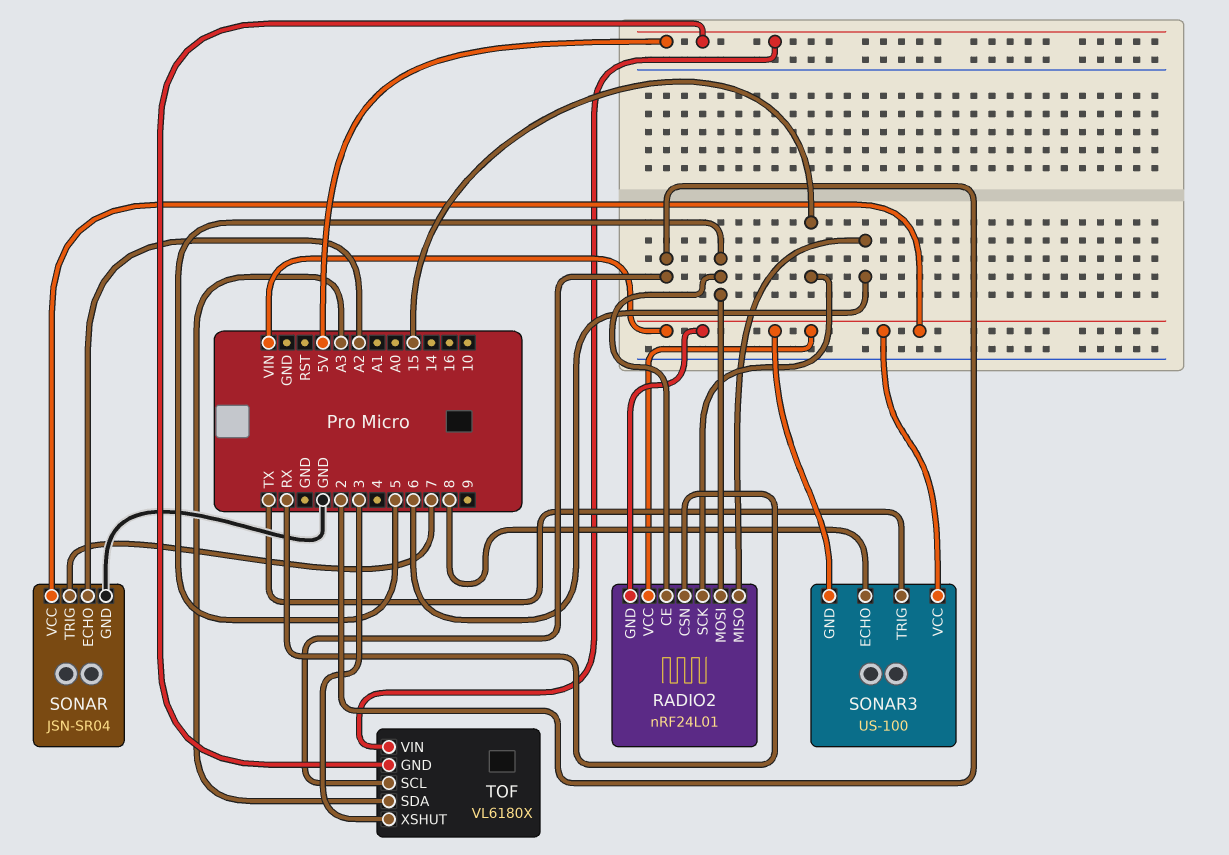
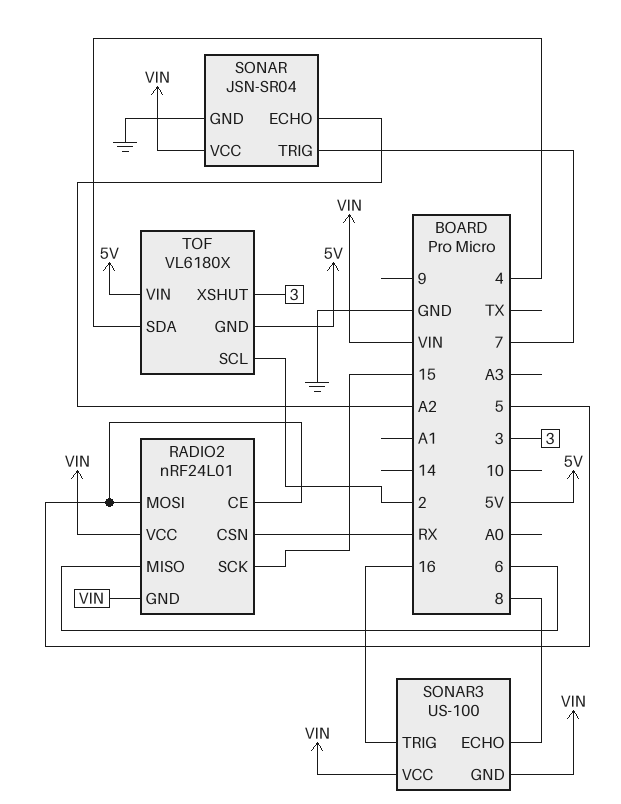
SONAR3 pin TRIG: TX -> 16
TOF pin SDA: A3 -> 4

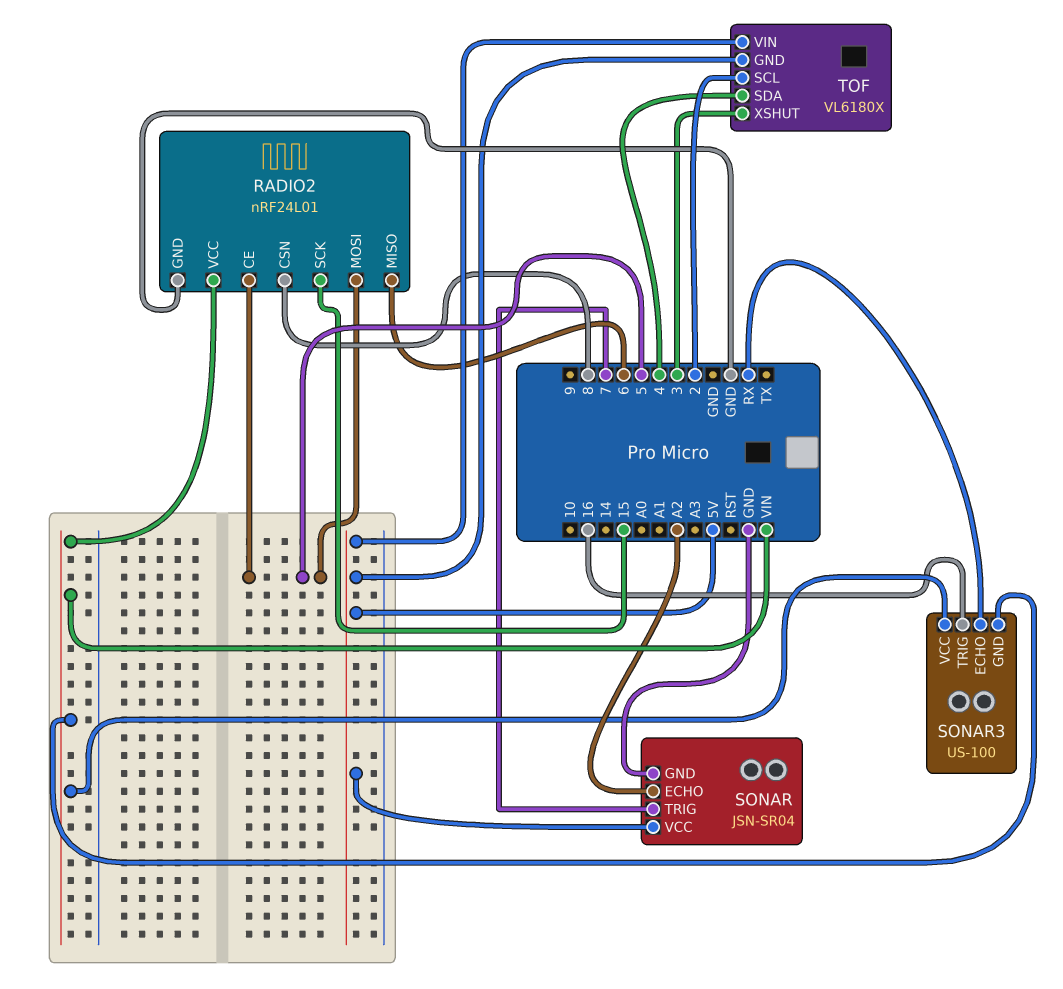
RADIO2 pin CSN: RX -> 8
RADIO2 pin GND: VIN -> GND
SONAR pin VCC: VIN -> 5V
SONAR3 pin ECHO: 8 -> RX

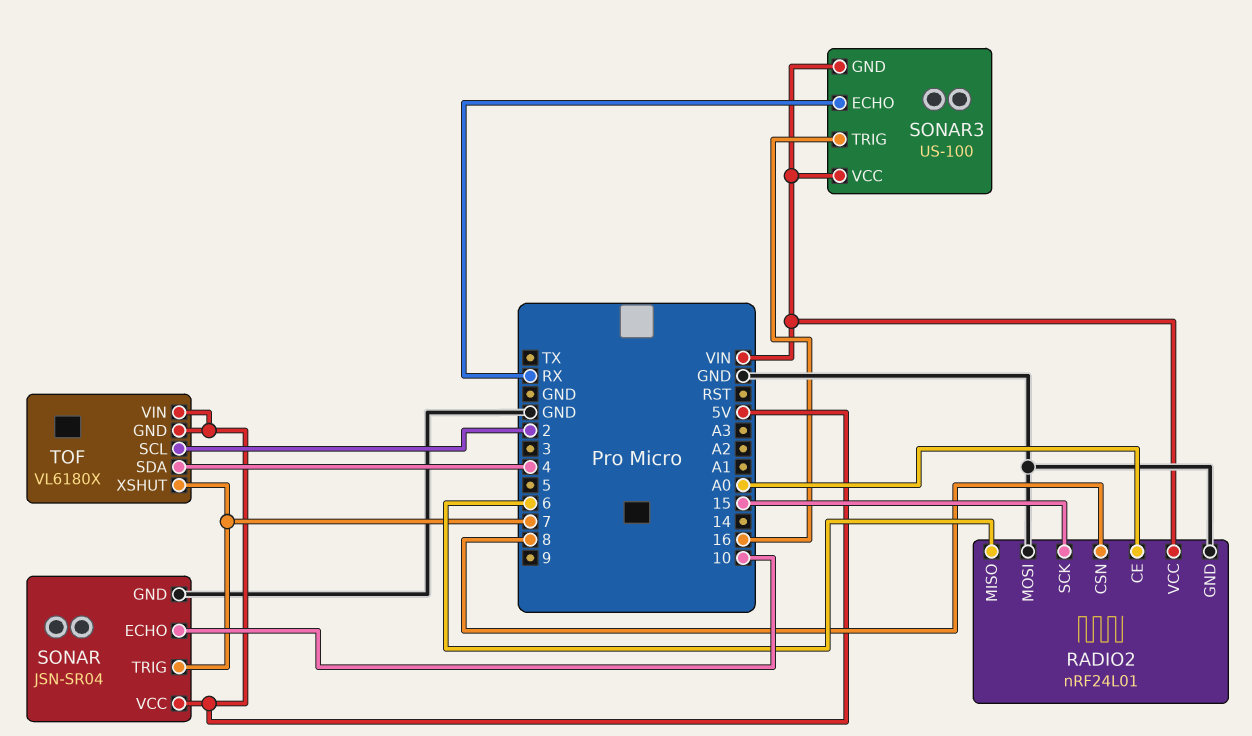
RADIO2 pin CE: 5 -> A0
RADIO2 pin MOSI: 5 -> GND
SONAR pin ECHO: A2 -> 10
TOF pin XSHUT: 3 -> 7

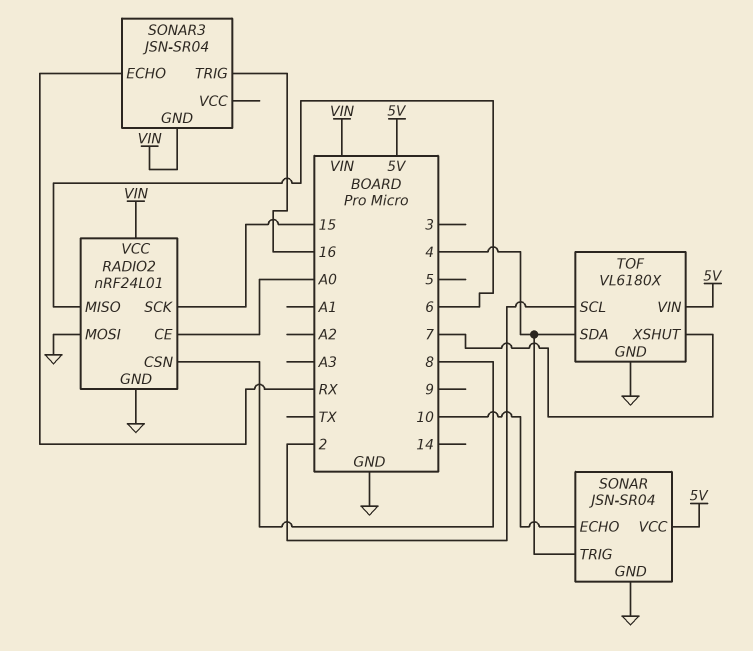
SONAR pin TRIG: 7 -> 4
SONAR3: US-100 -> JSN-SR04
SONAR3 pin VCC: VIN -> none
TOF pin GND: 5V -> GND

